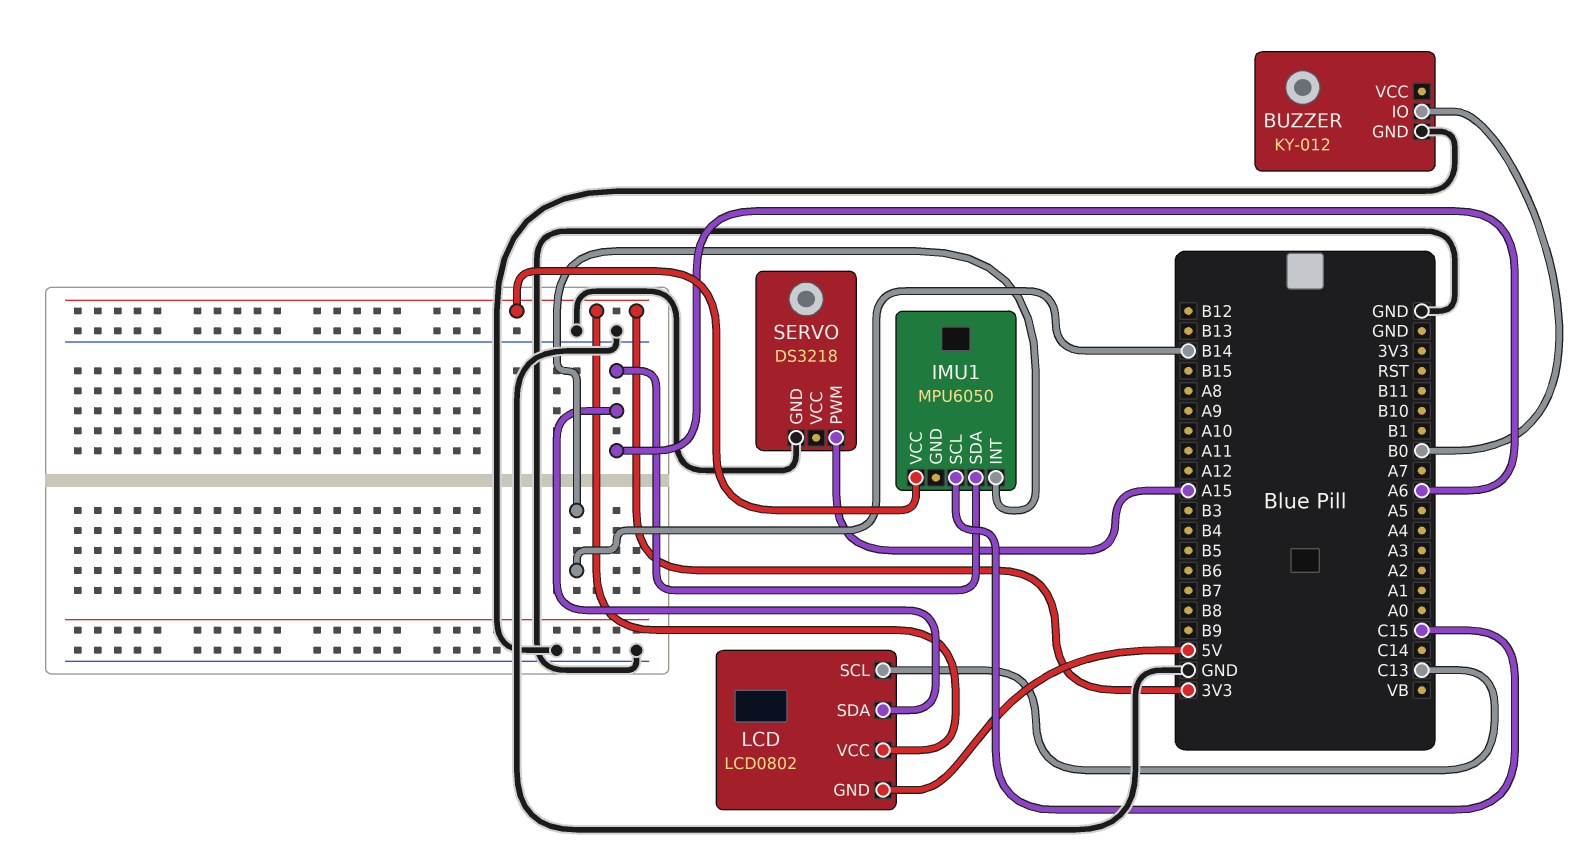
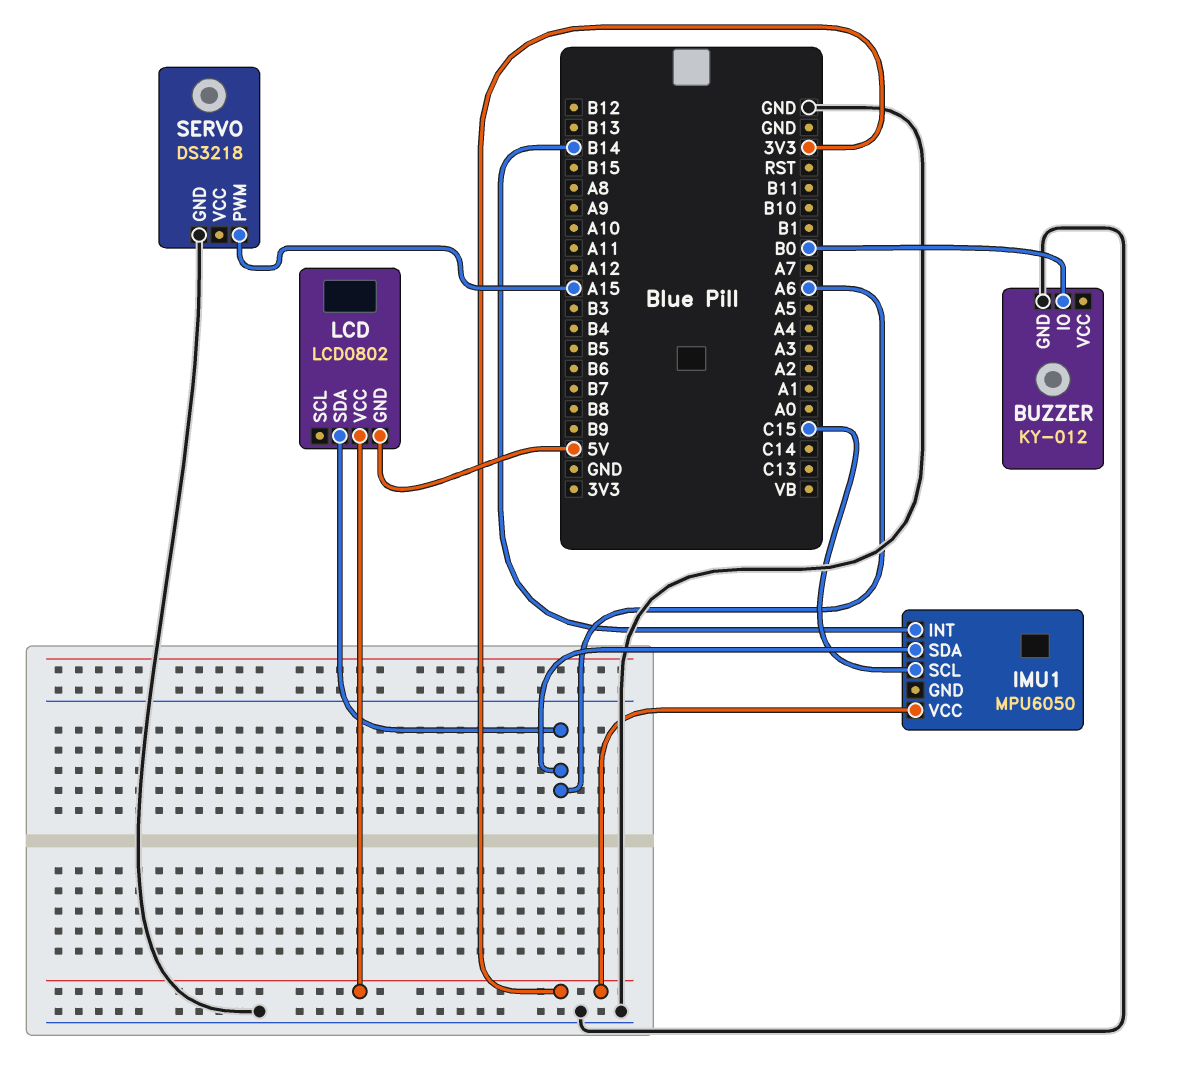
LCD pin SCL: C13 -> none

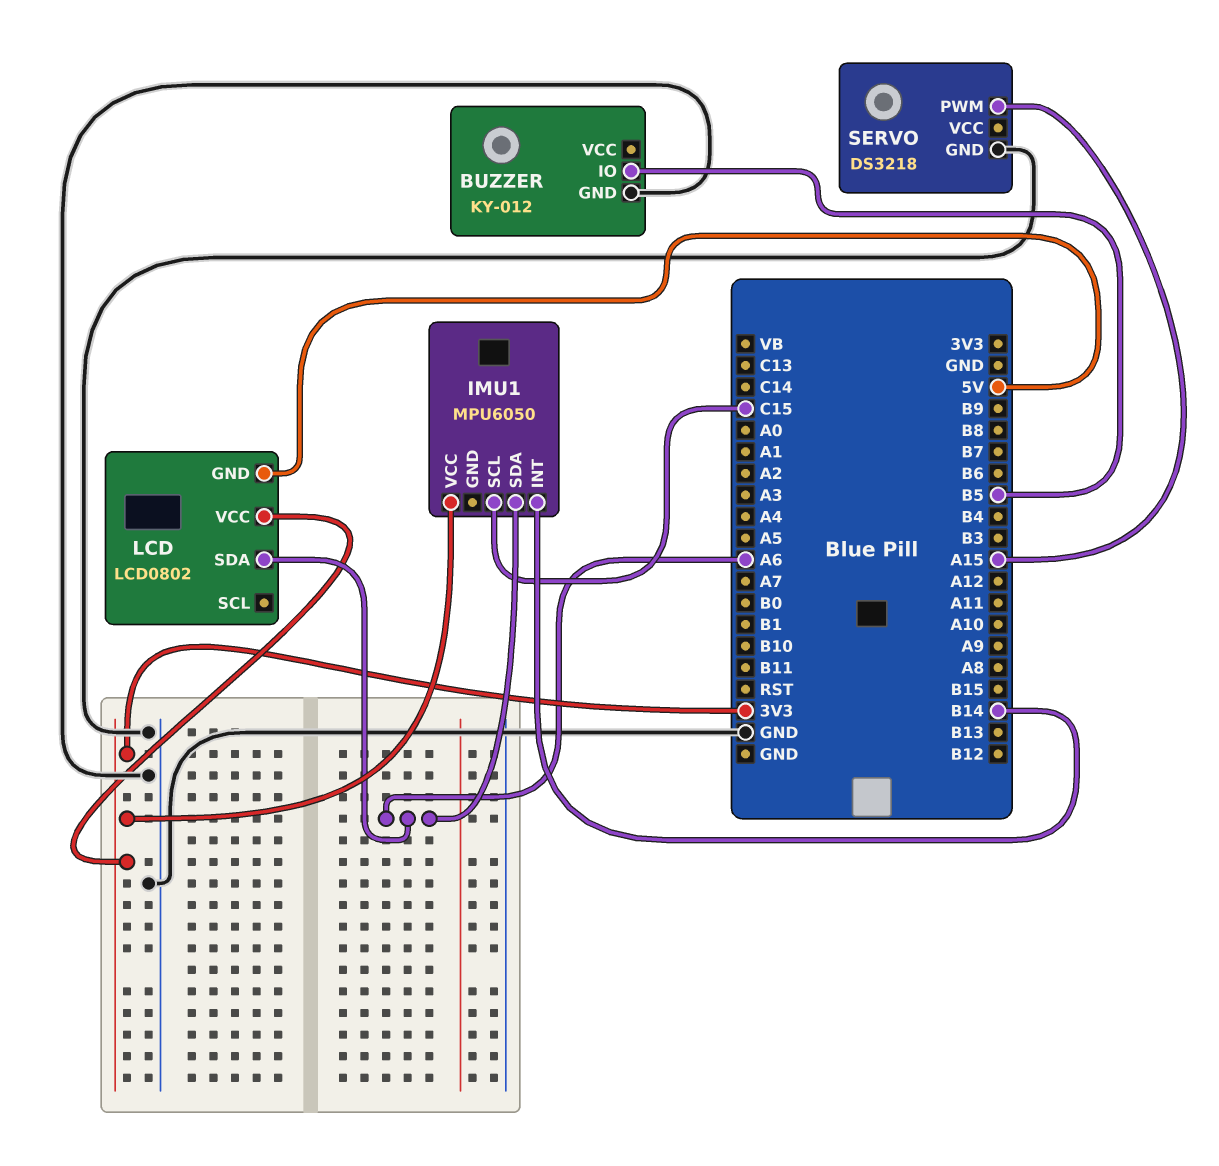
BUZZER pin IO: B0 -> B5

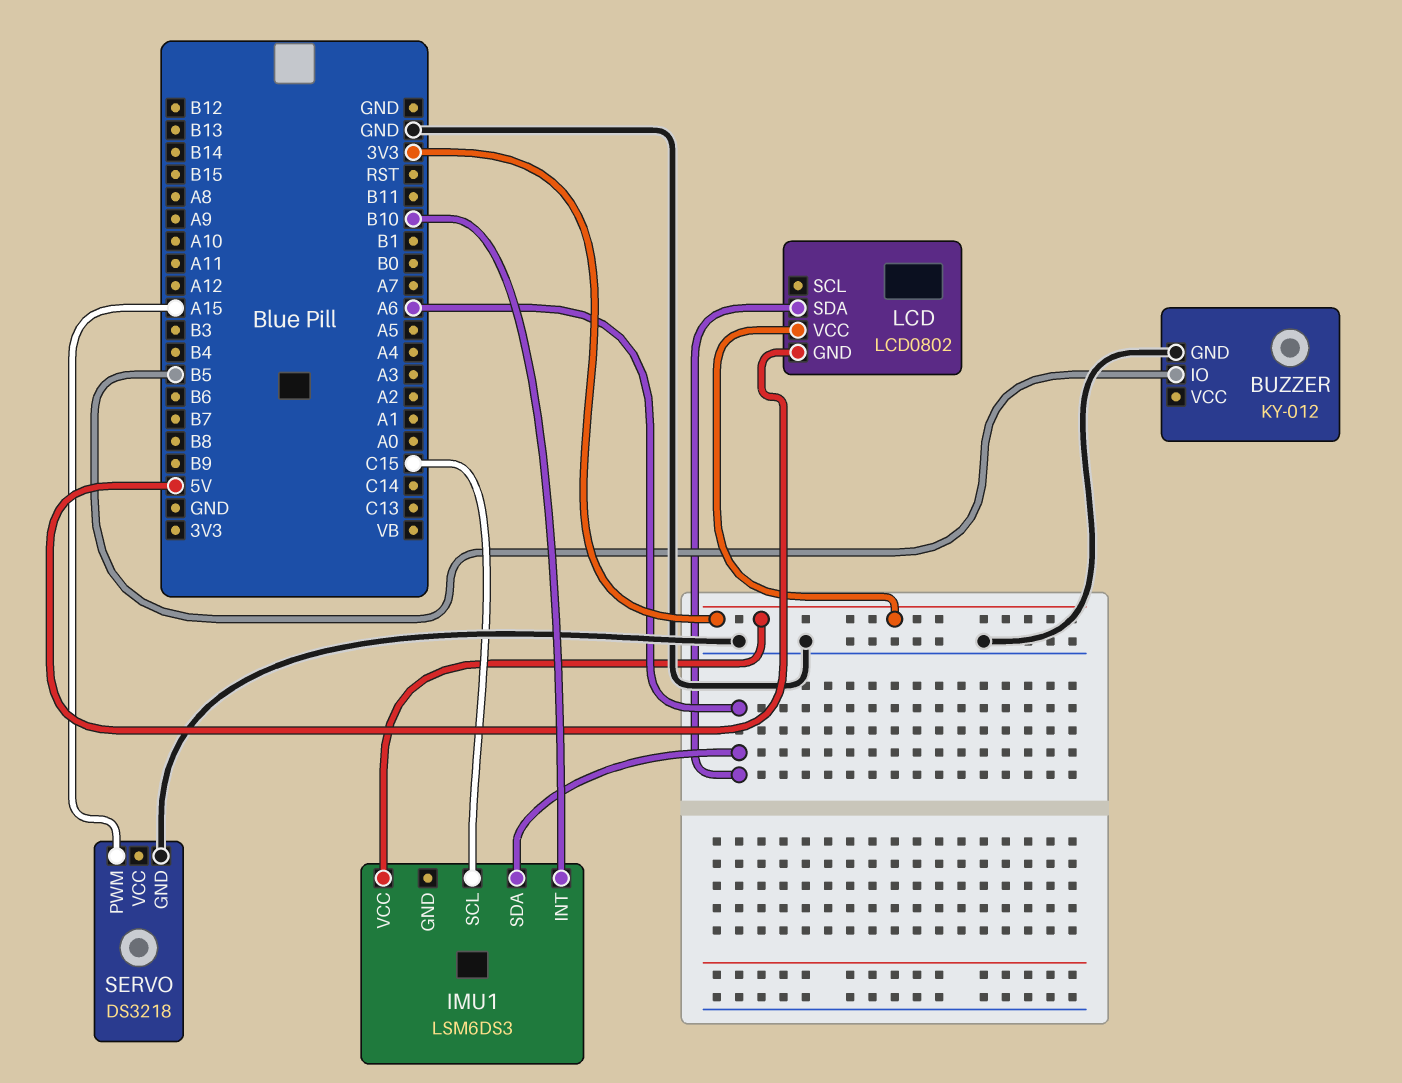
IMU1: MPU6050 -> LSM6DS3
IMU1 pin INT: B14 -> B10

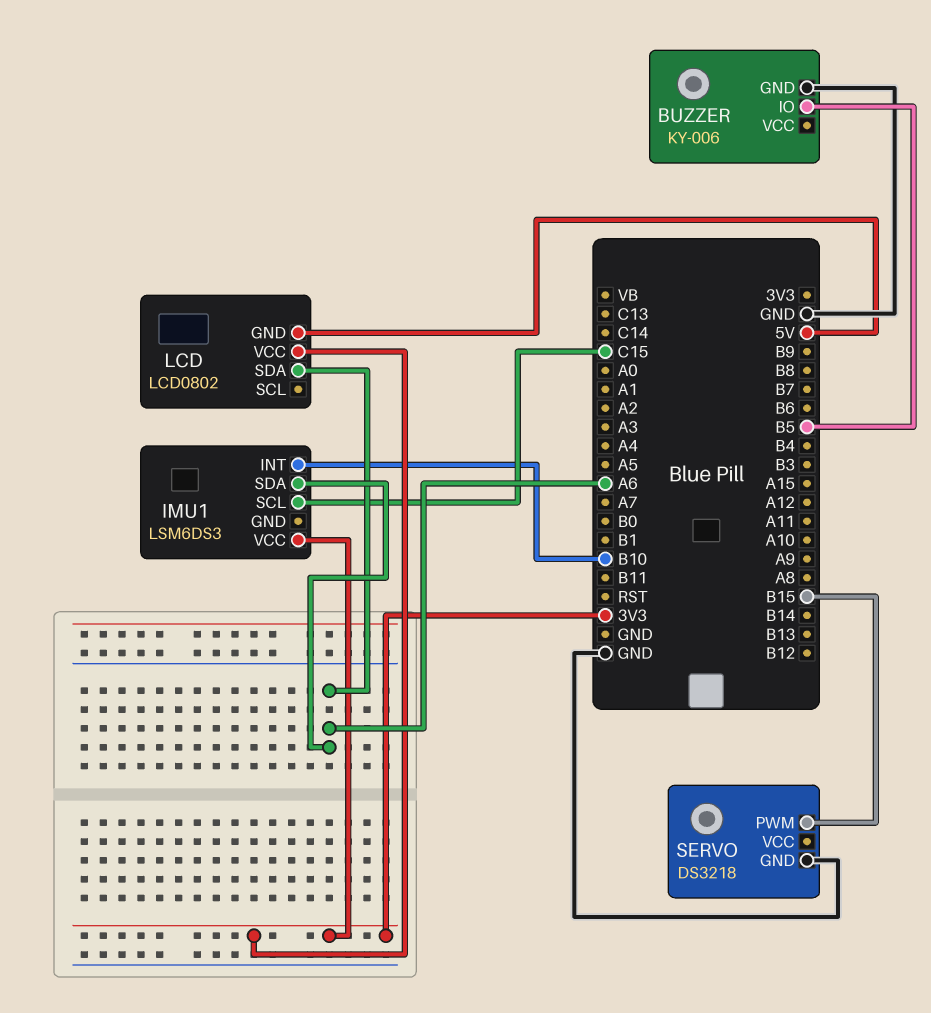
BUZZER: KY-012 -> KY-006
SERVO pin PWM: A15 -> B15

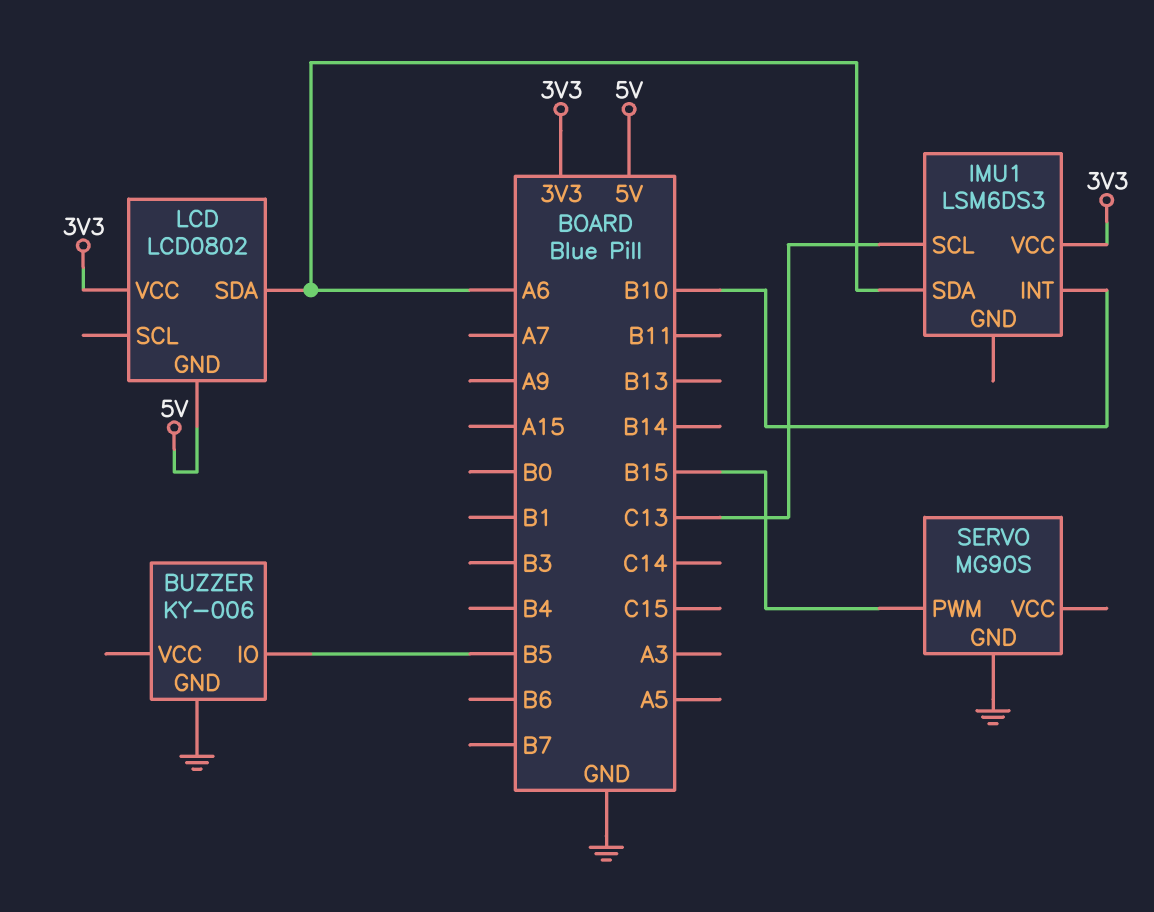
IMU1 pin SCL: C15 -> C13
SERVO: DS3218 -> MG90S

